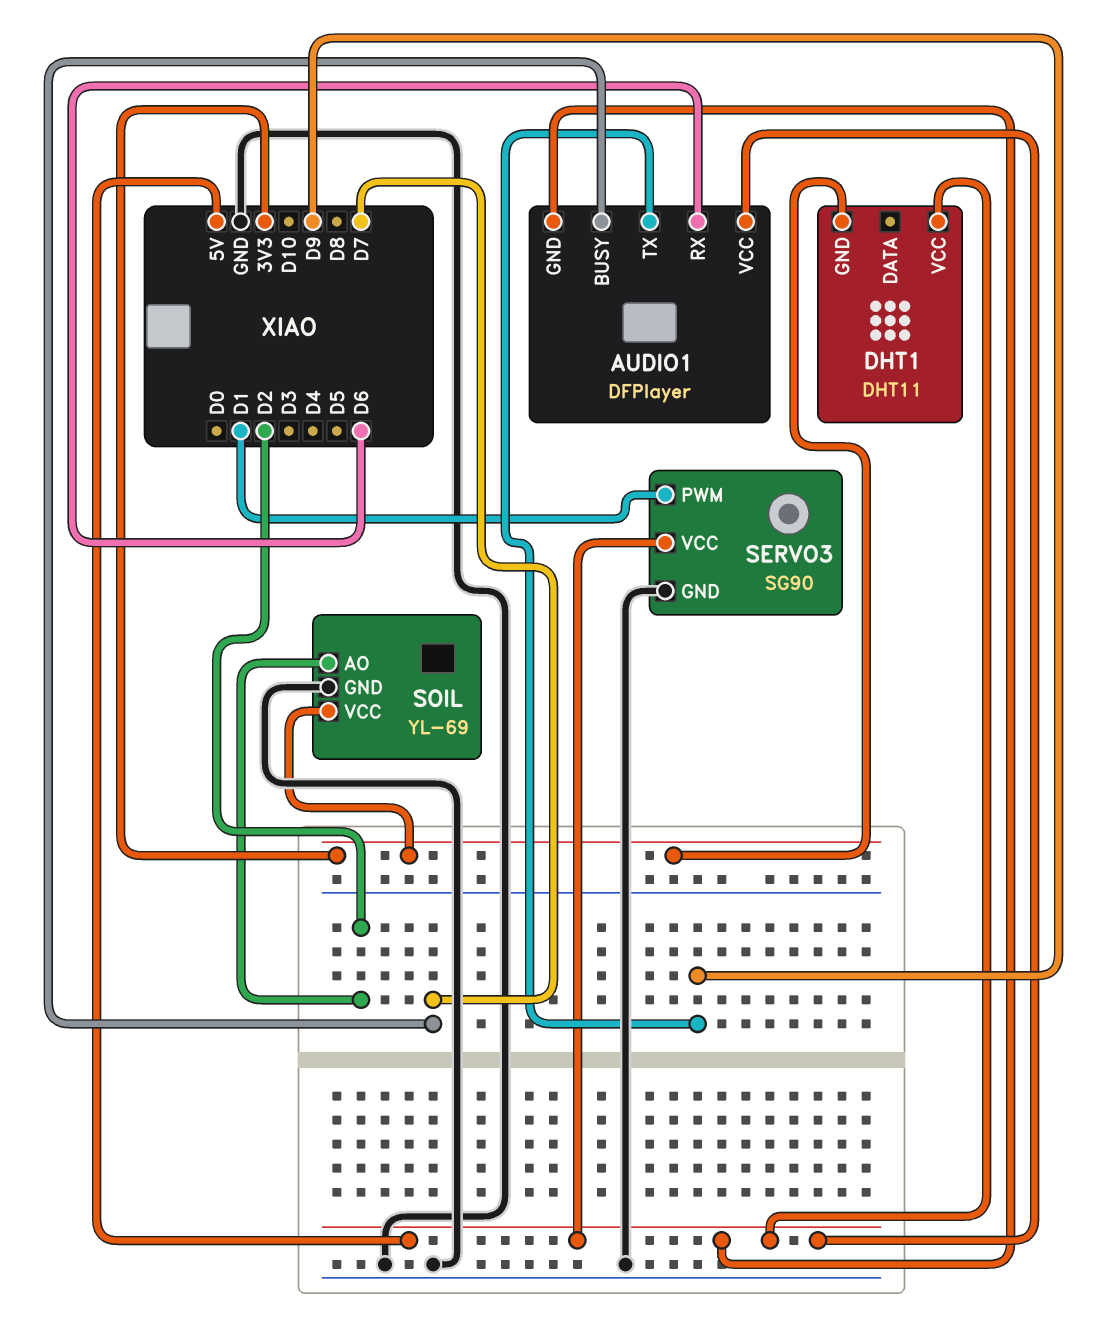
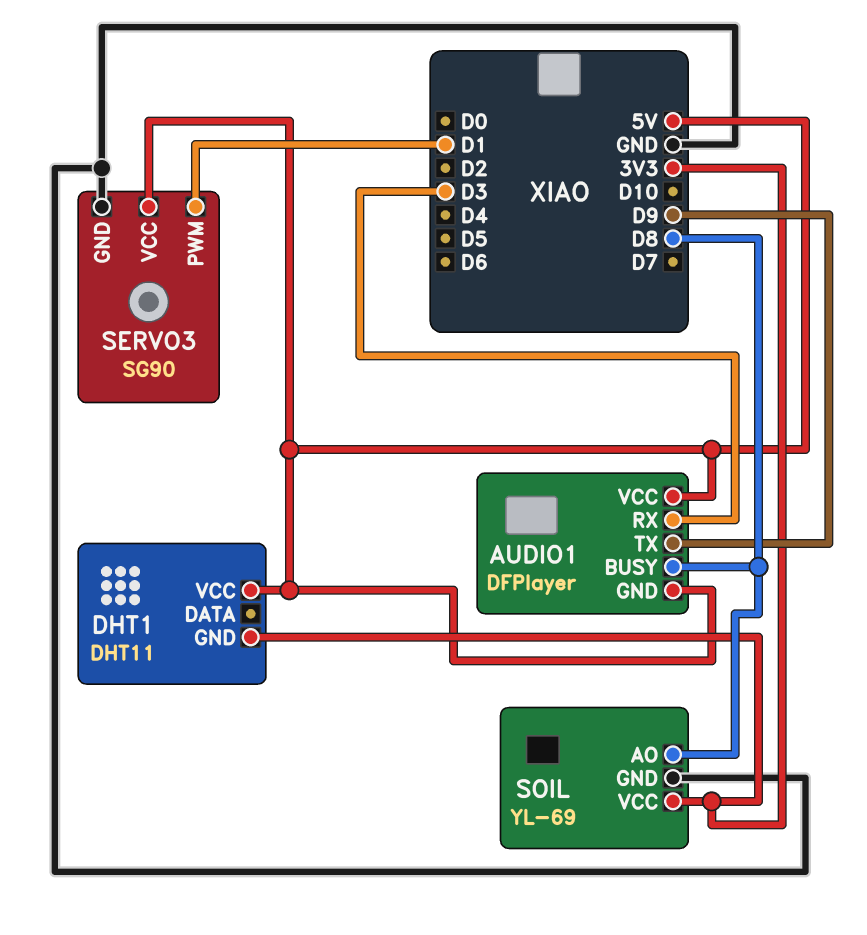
AUDIO1 pin BUSY: D7 -> D8
AUDIO1 pin RX: D6 -> D3
SOIL pin AO: D2 -> D8

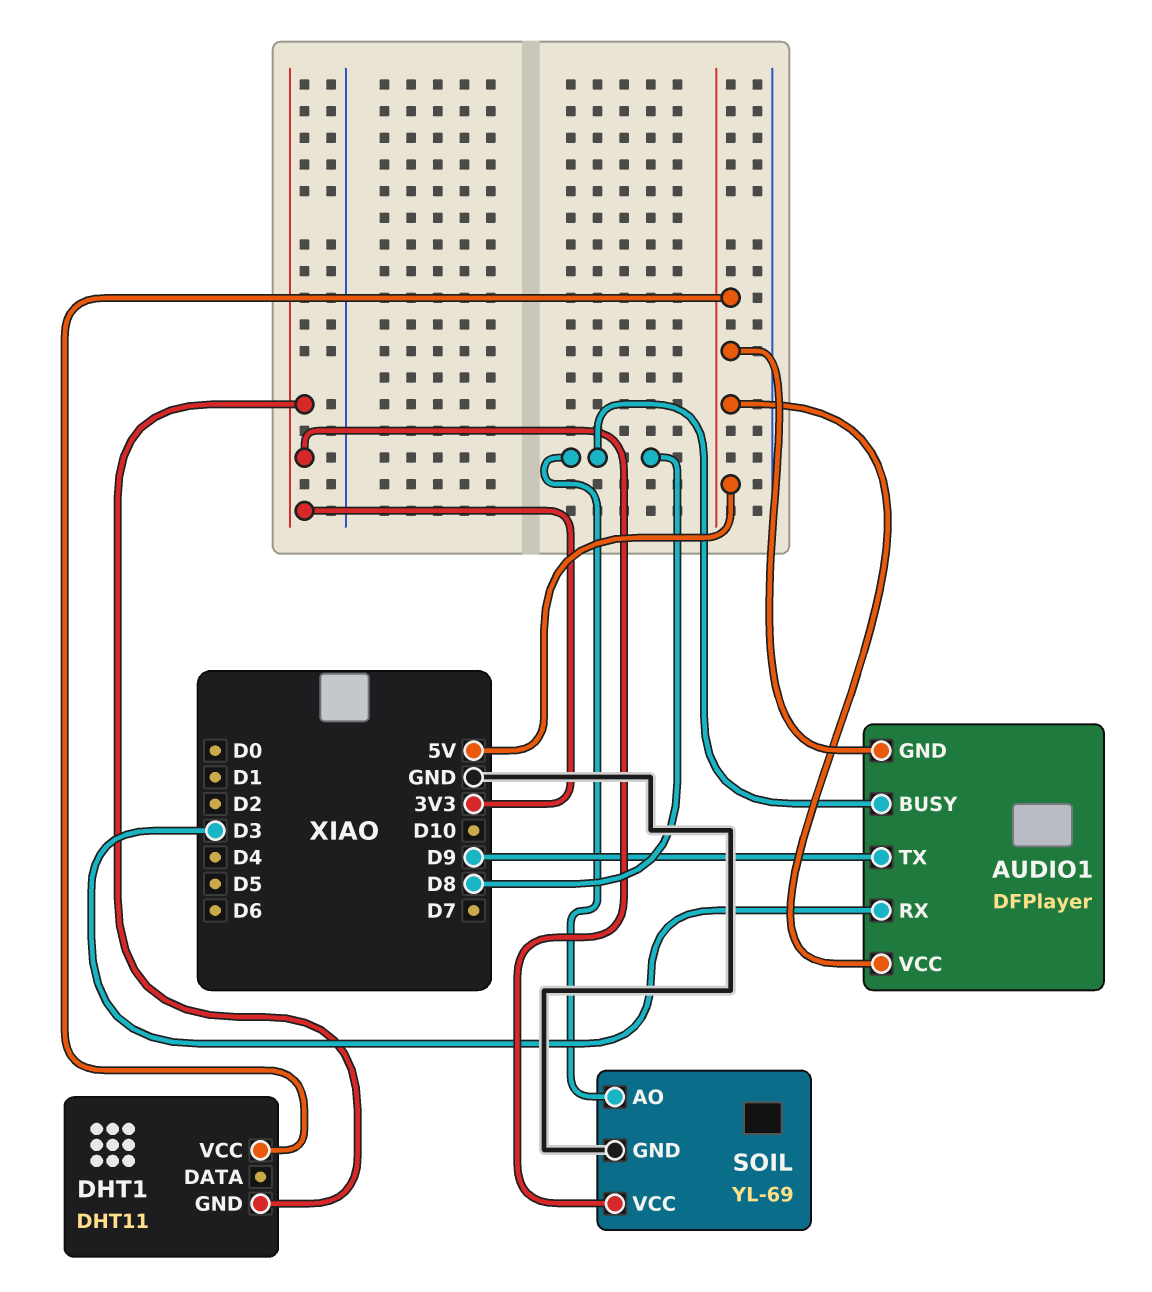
SERVO3: SG90 -> none
SERVO3 pin GND: GND -> none
SERVO3 pin PWM: D1 -> none
SERVO3 pin VCC: 5V -> none

